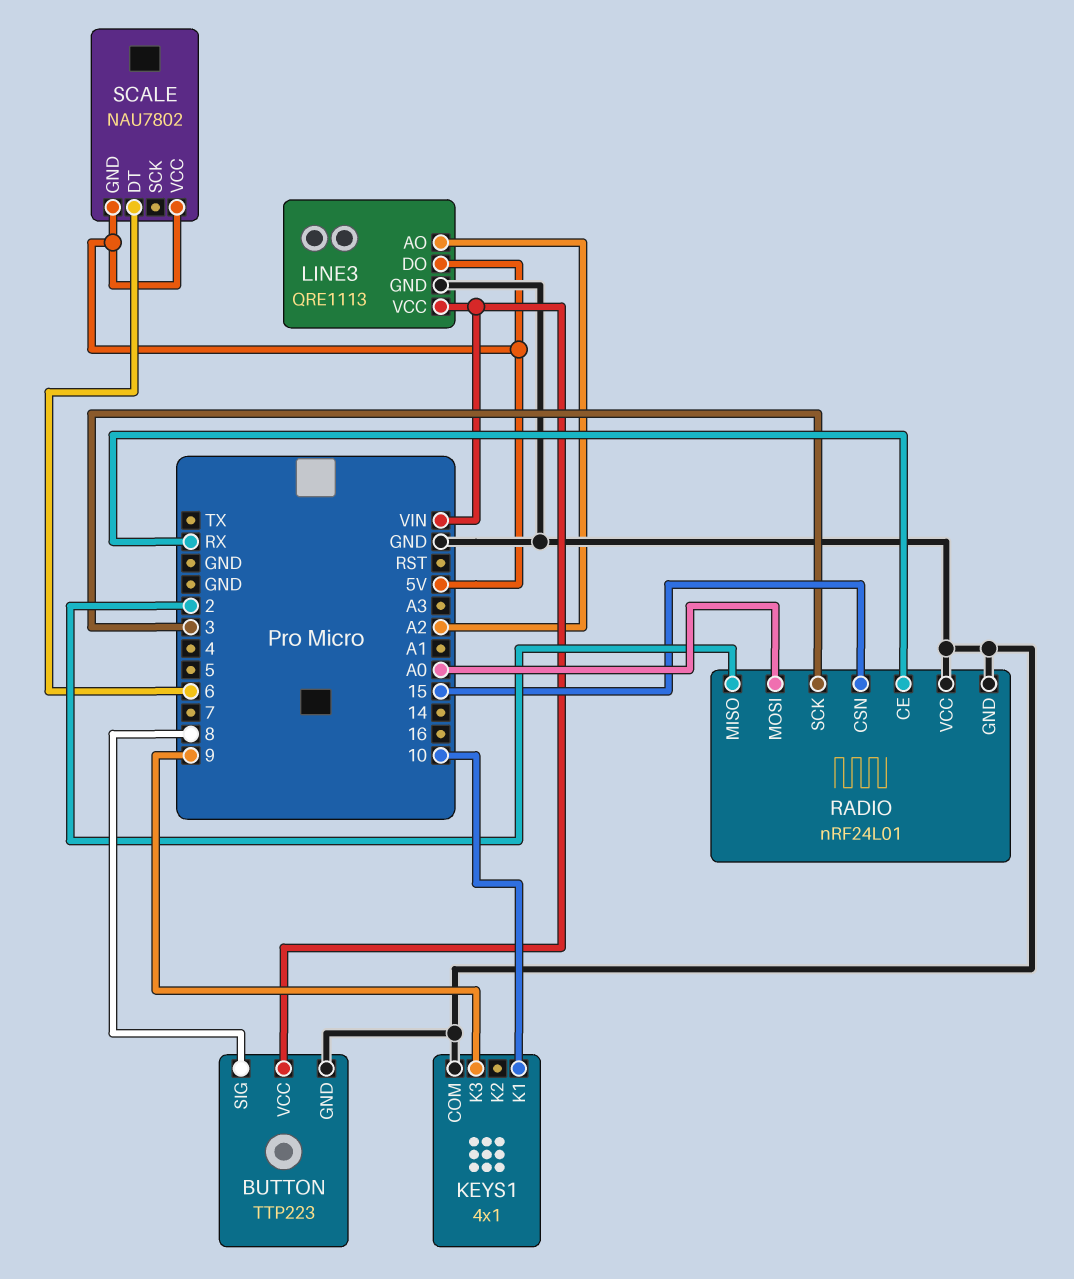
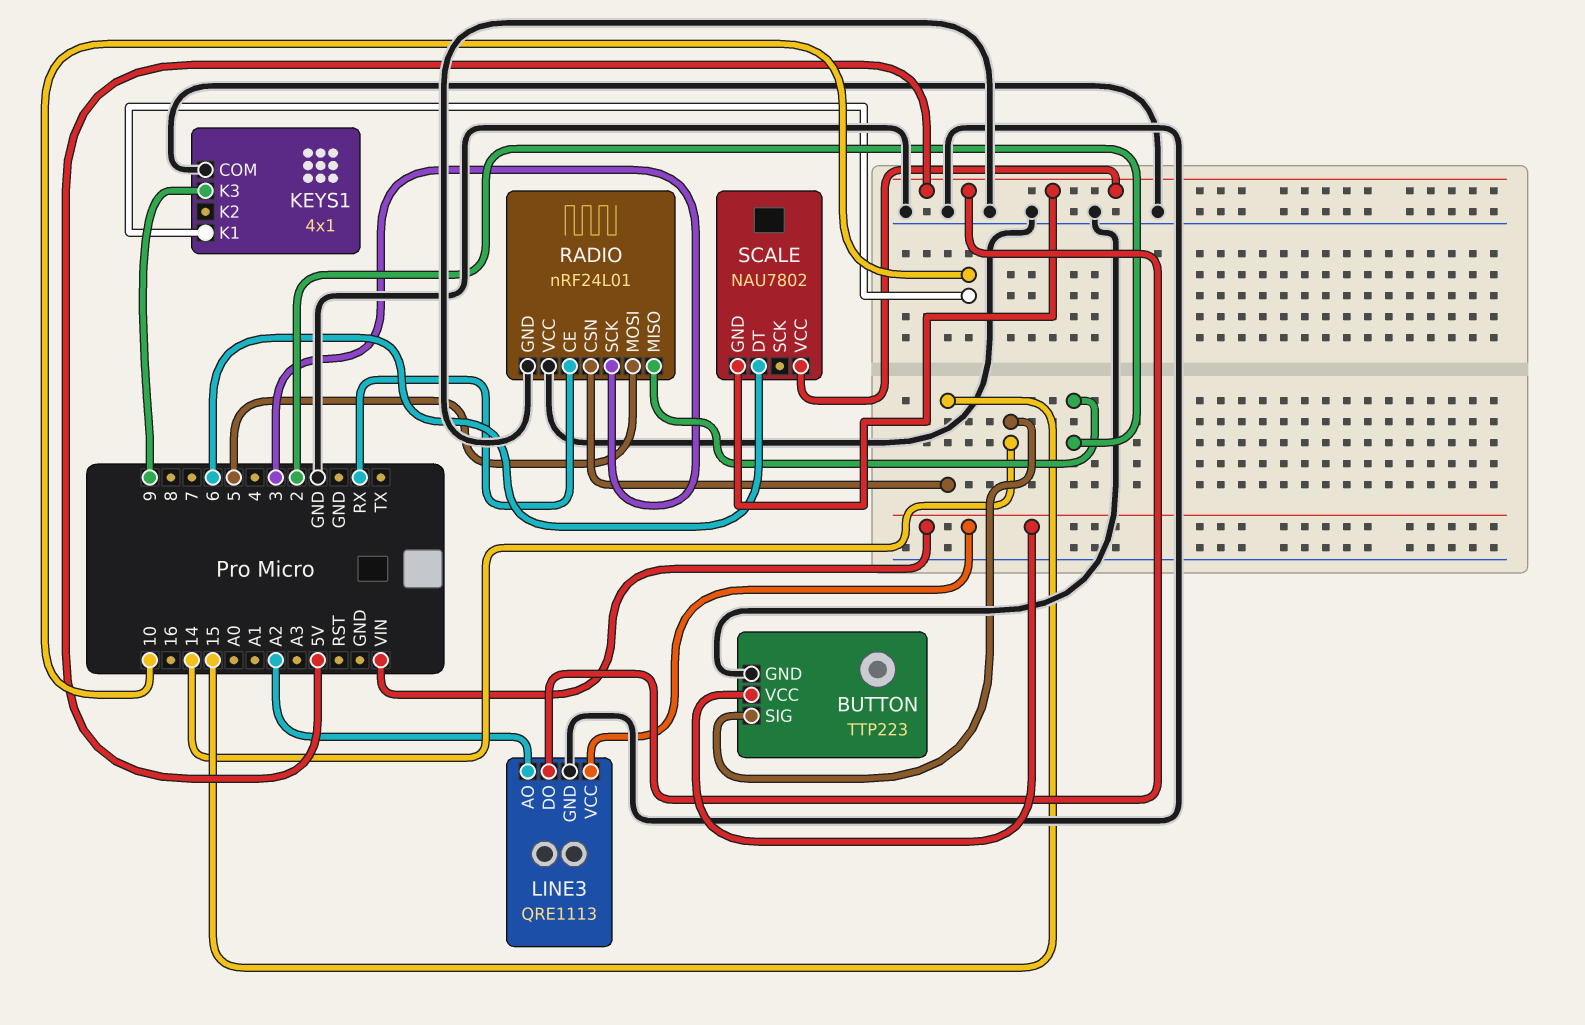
BUTTON pin SIG: 8 -> 14
RADIO pin MOSI: A0 -> 5

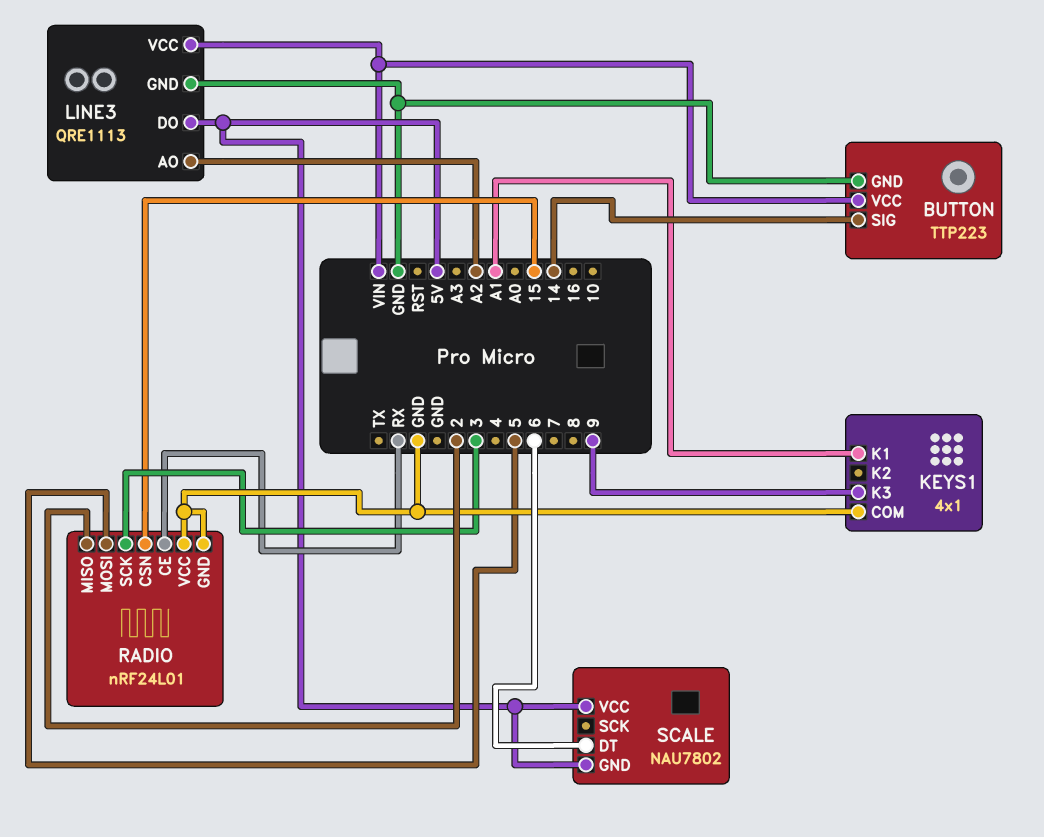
KEYS1 pin K1: 10 -> A1

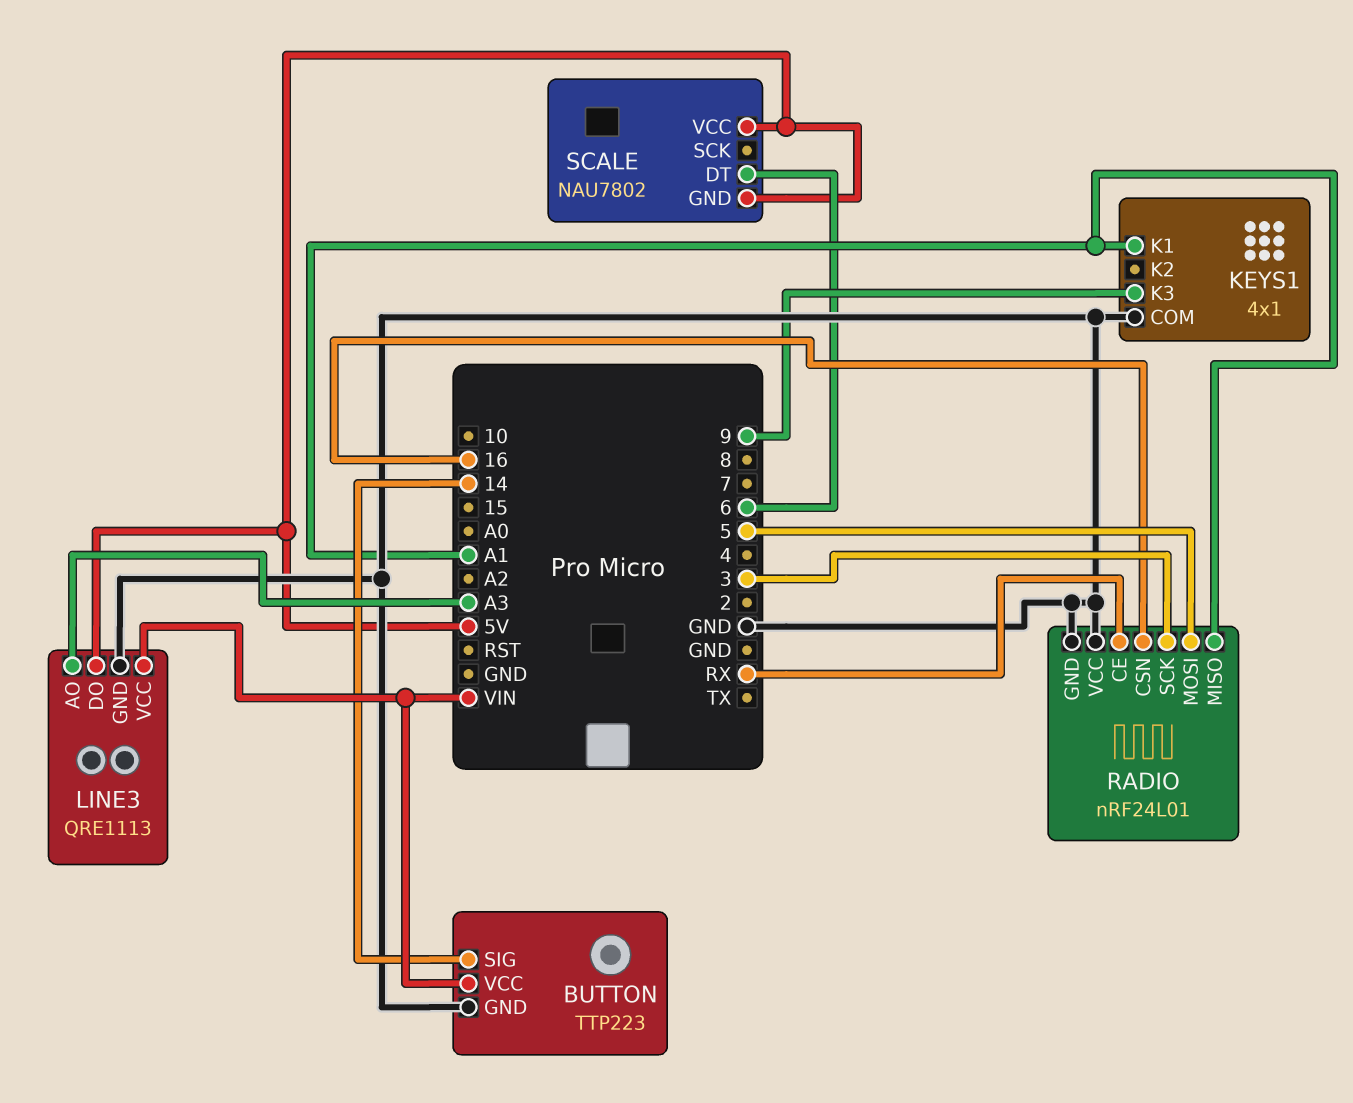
LINE3 pin AO: A2 -> A3
RADIO pin CSN: 15 -> 16
RADIO pin MISO: 2 -> A1

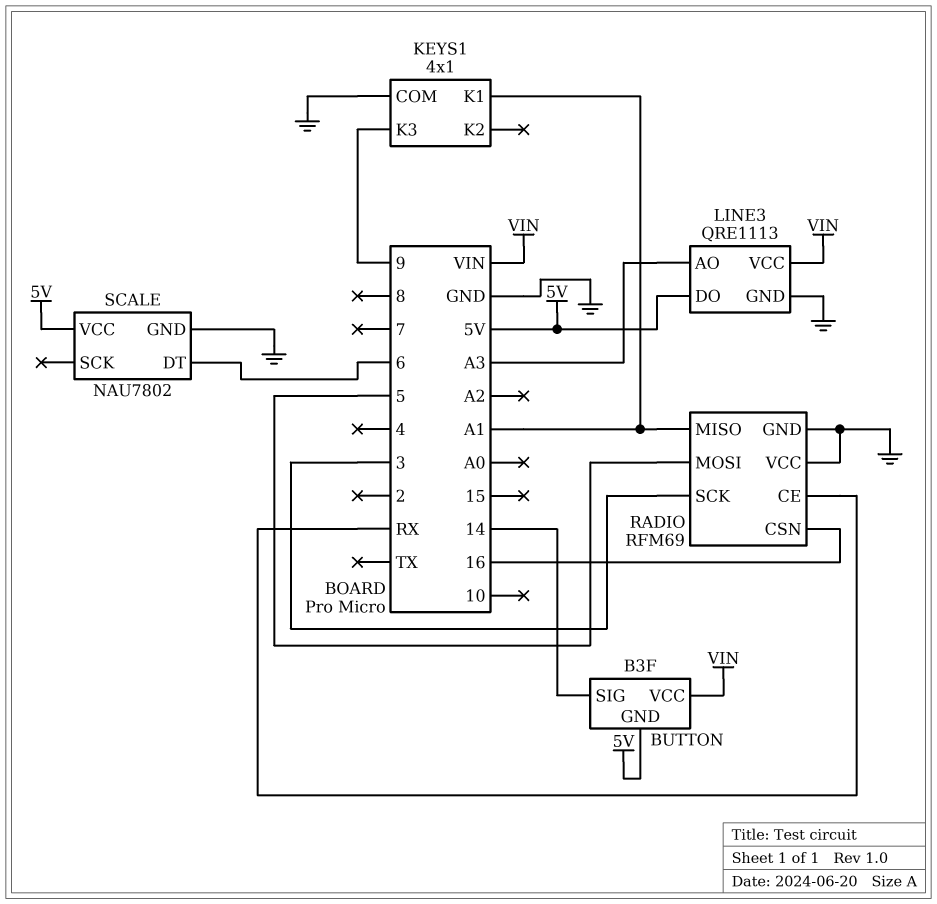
BUTTON: TTP223 -> B3F
BUTTON pin GND: GND -> 5V
RADIO: nRF24L01 -> RFM69
SCALE pin GND: 5V -> GND

